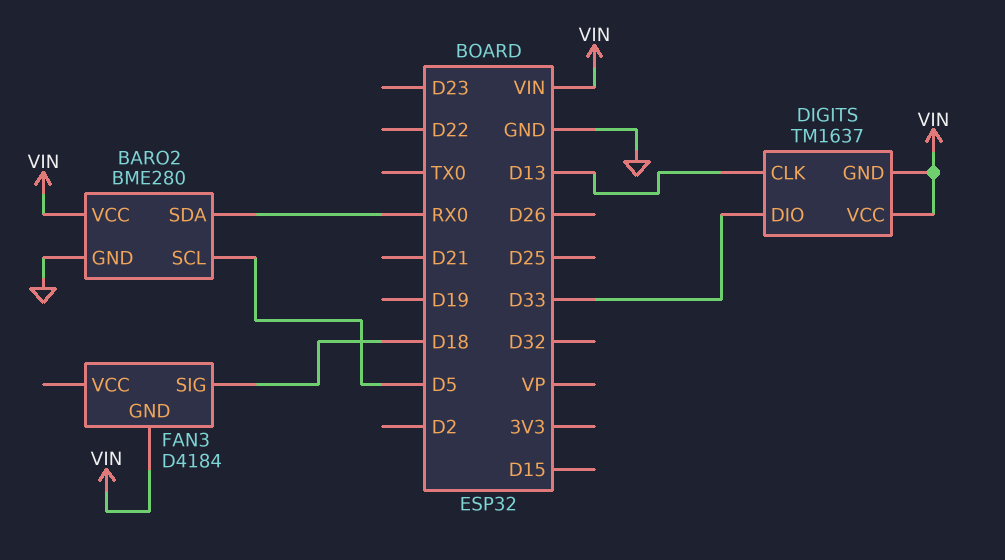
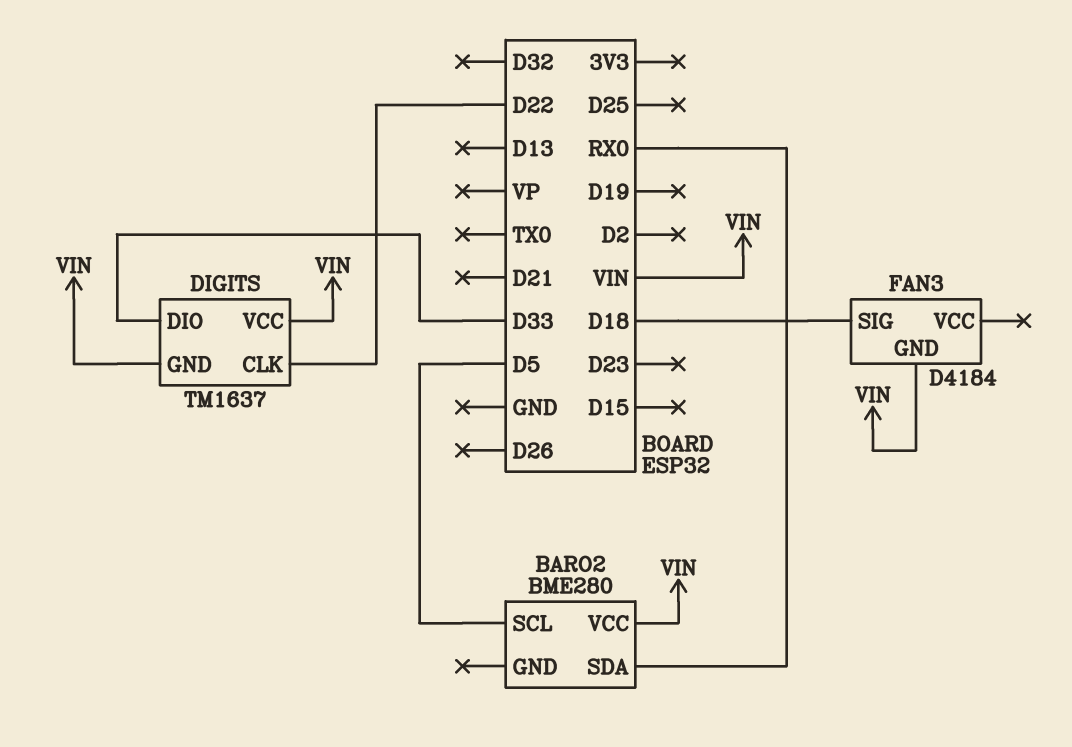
BARO2 pin GND: GND -> none
DIGITS pin CLK: D13 -> D22

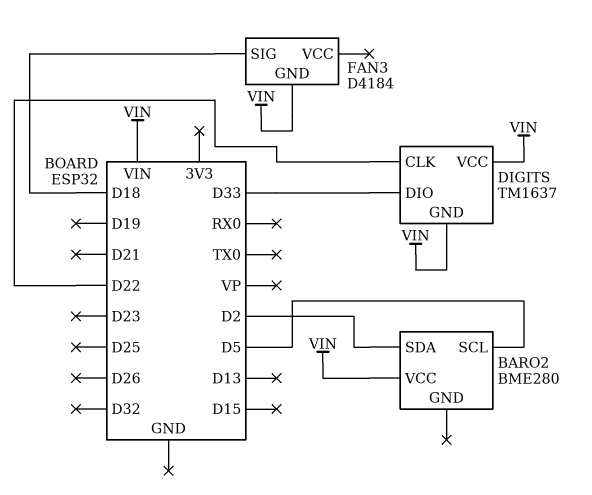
BARO2 pin SDA: RX0 -> D2

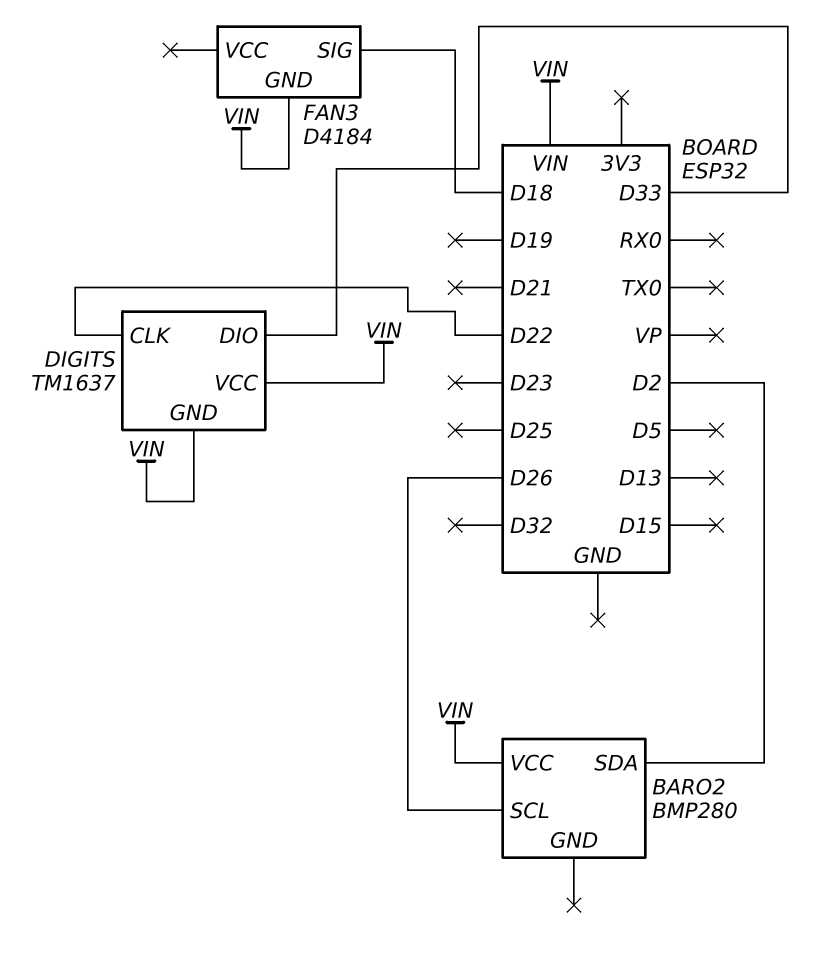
BARO2: BME280 -> BMP280
BARO2 pin SCL: D5 -> D26

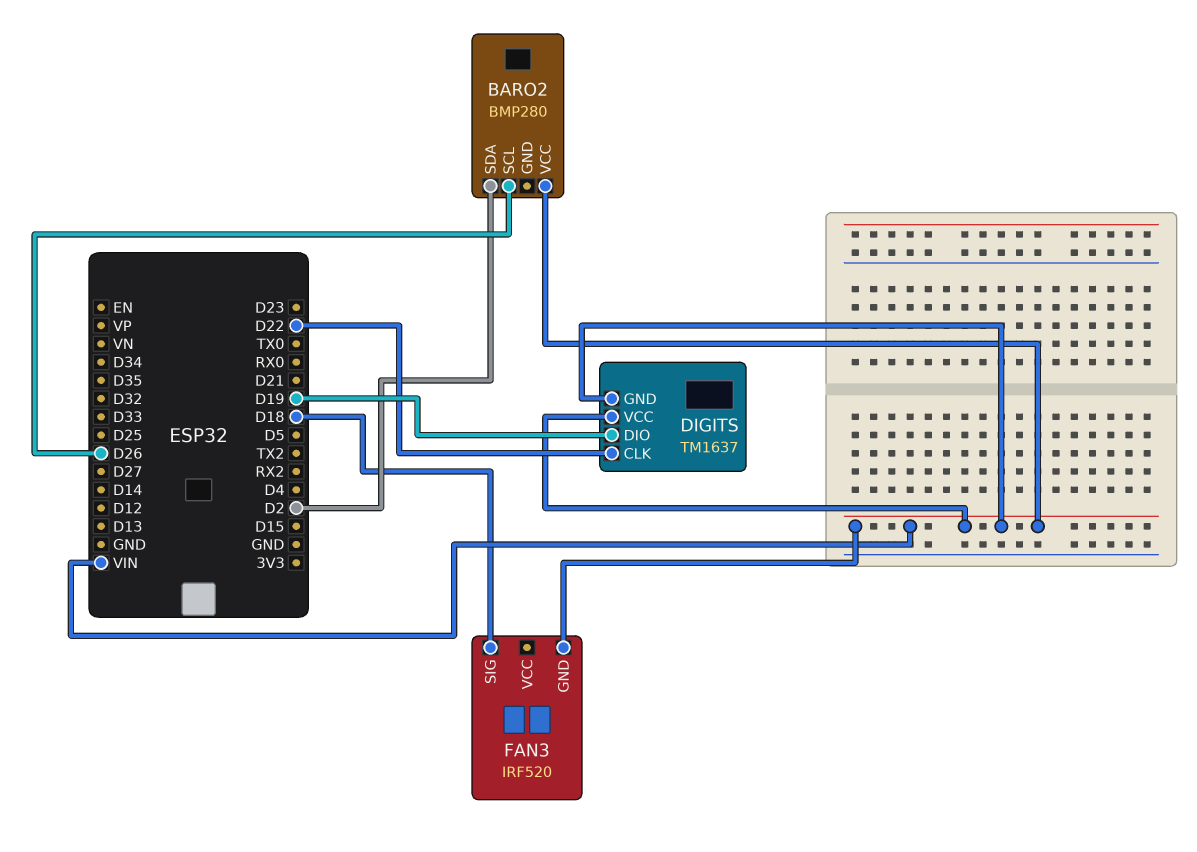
DIGITS pin DIO: D33 -> D19
FAN3: D4184 -> IRF520

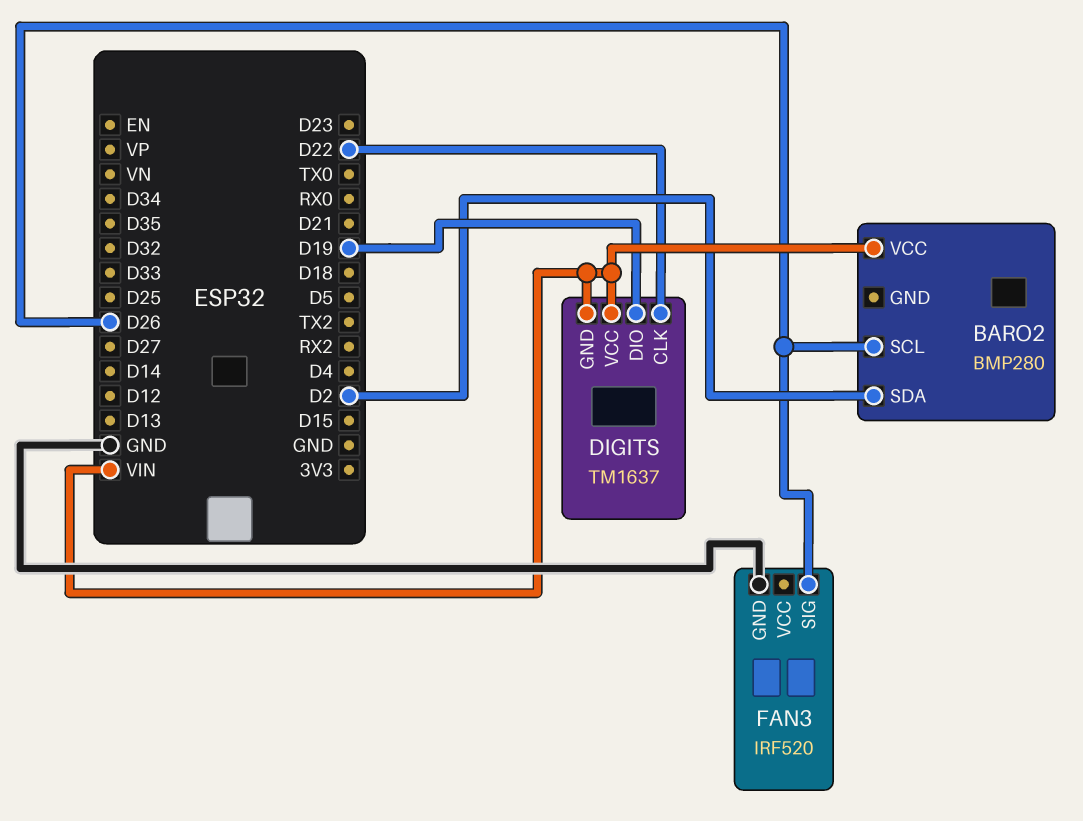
FAN3 pin GND: VIN -> GND
FAN3 pin SIG: D18 -> D26

